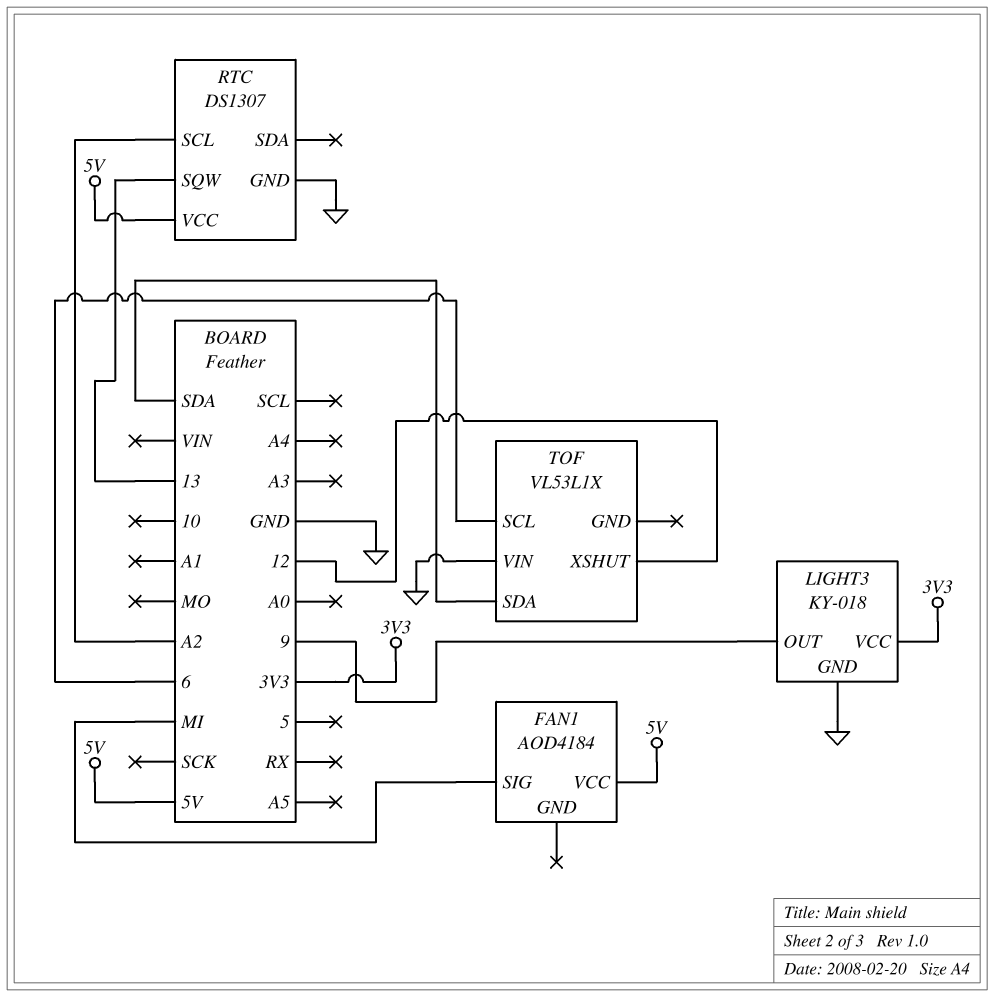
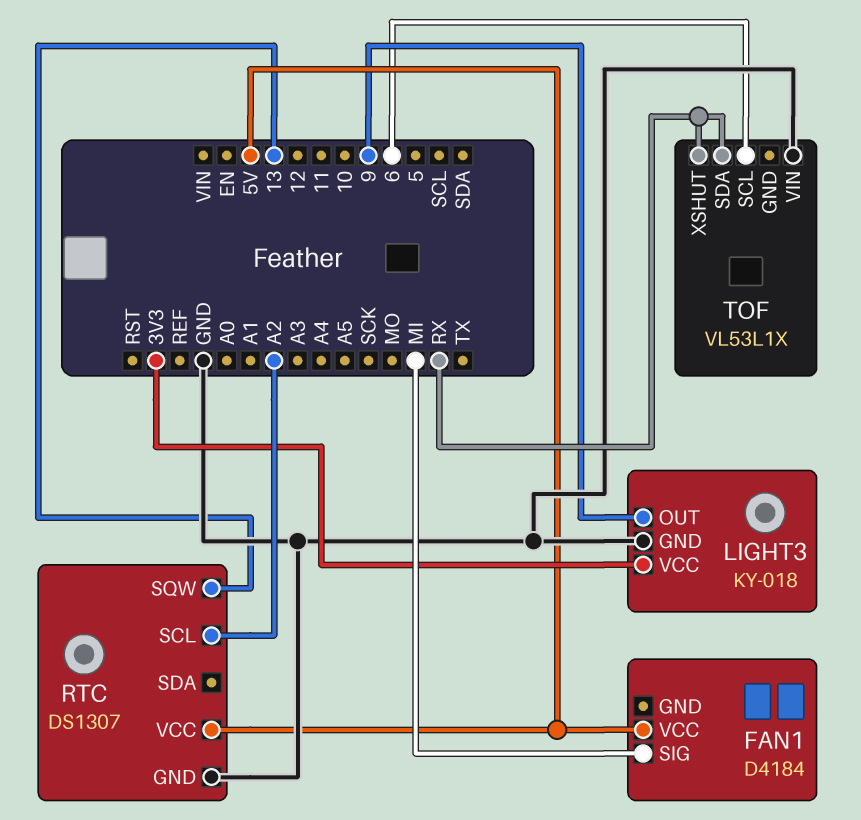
FAN1: AOD4184 -> D4184
TOF pin SDA: SDA -> RX
TOF pin XSHUT: 12 -> RX

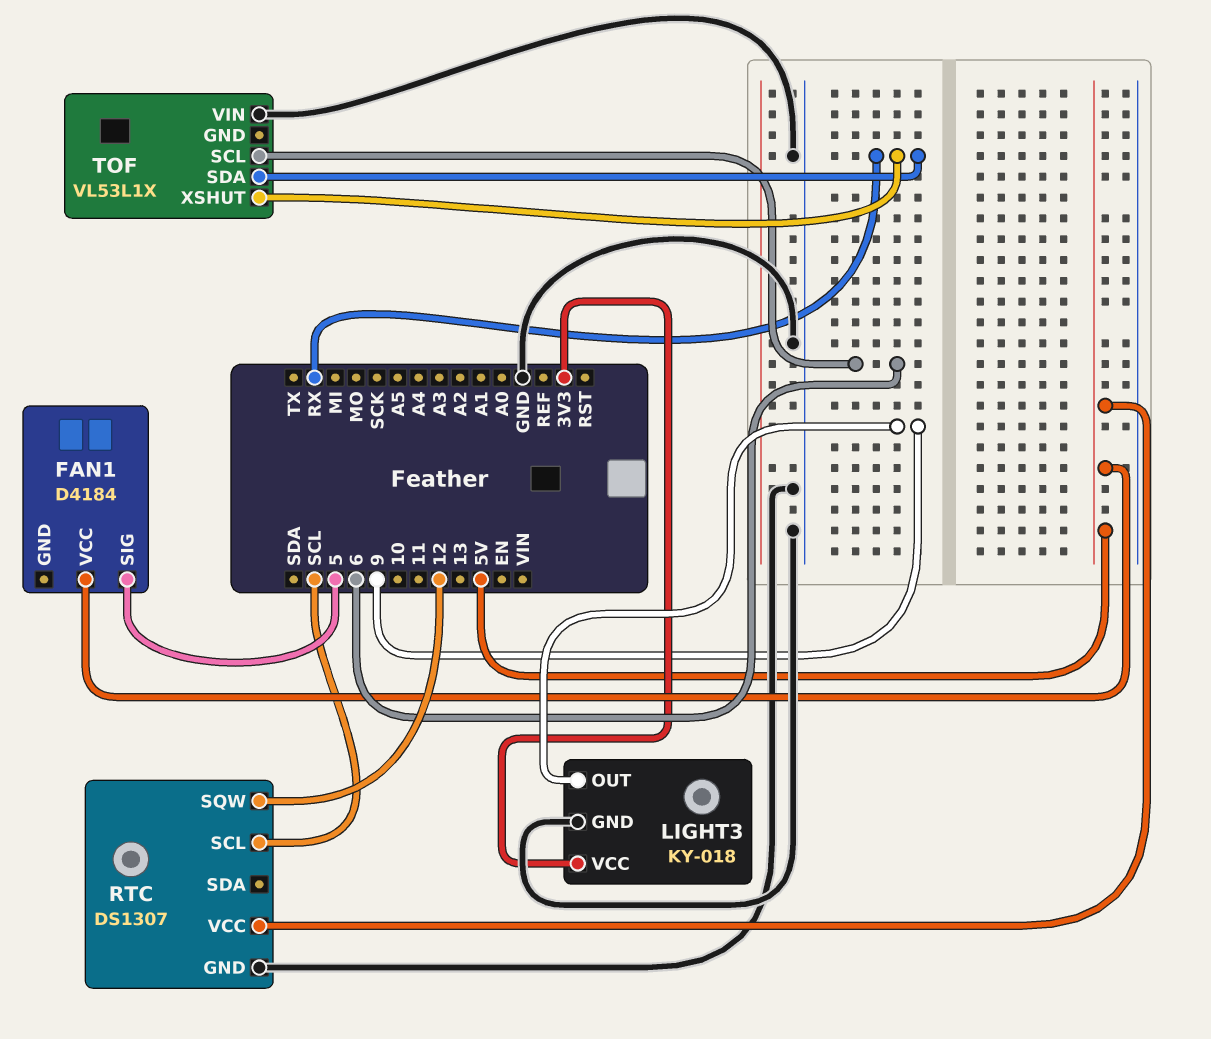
FAN1 pin SIG: MI -> 5
RTC pin SCL: A2 -> SCL
RTC pin SQW: 13 -> 12

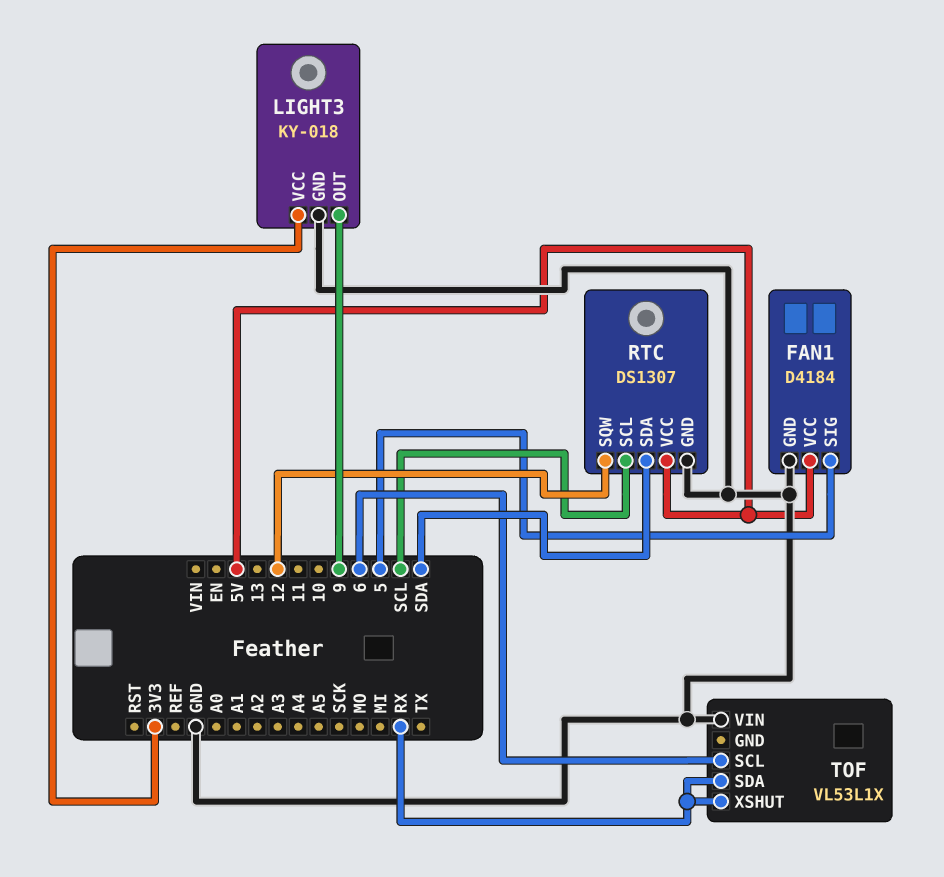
FAN1 pin GND: none -> GND
RTC pin SDA: none -> SDA

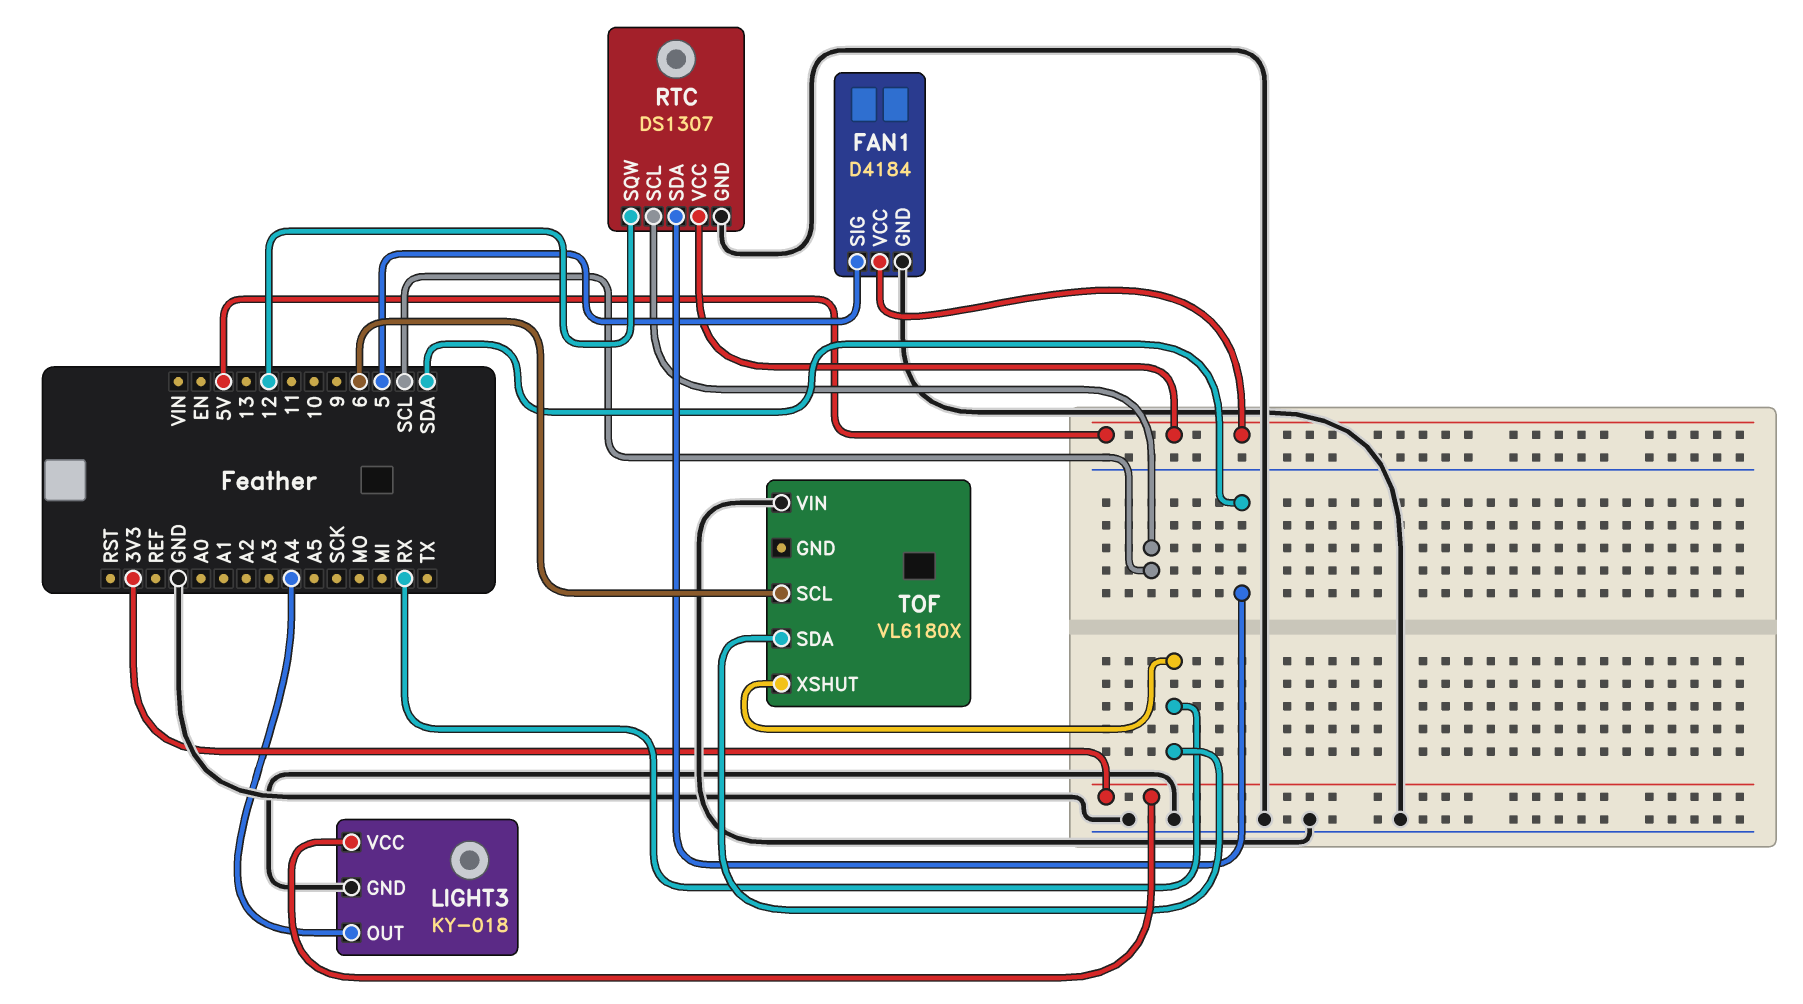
LIGHT3 pin OUT: 9 -> A4
TOF: VL53L1X -> VL6180X

